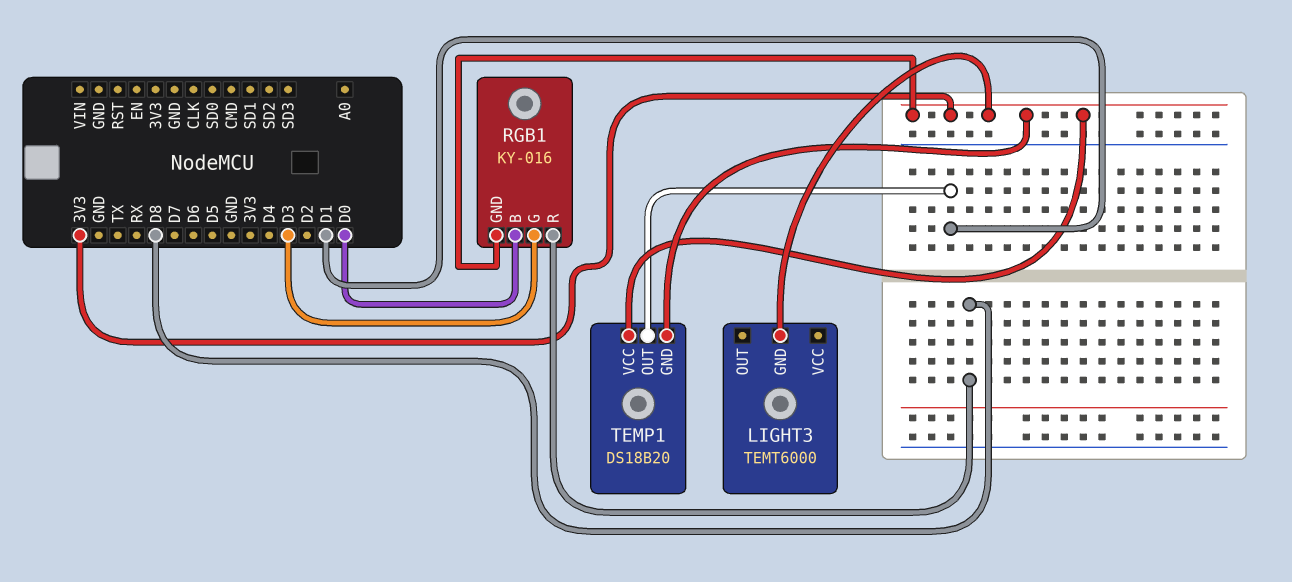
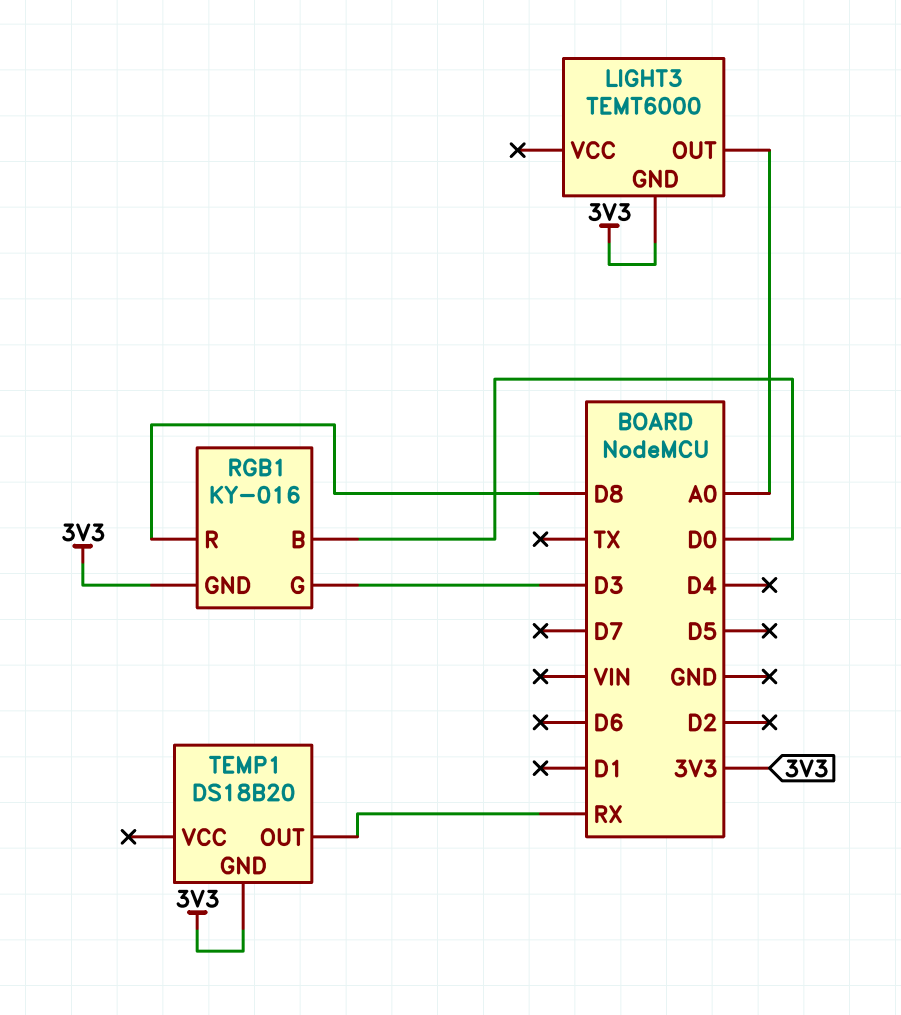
LIGHT3 pin OUT: none -> A0
TEMP1 pin OUT: D1 -> RX
TEMP1 pin VCC: 3V3 -> none

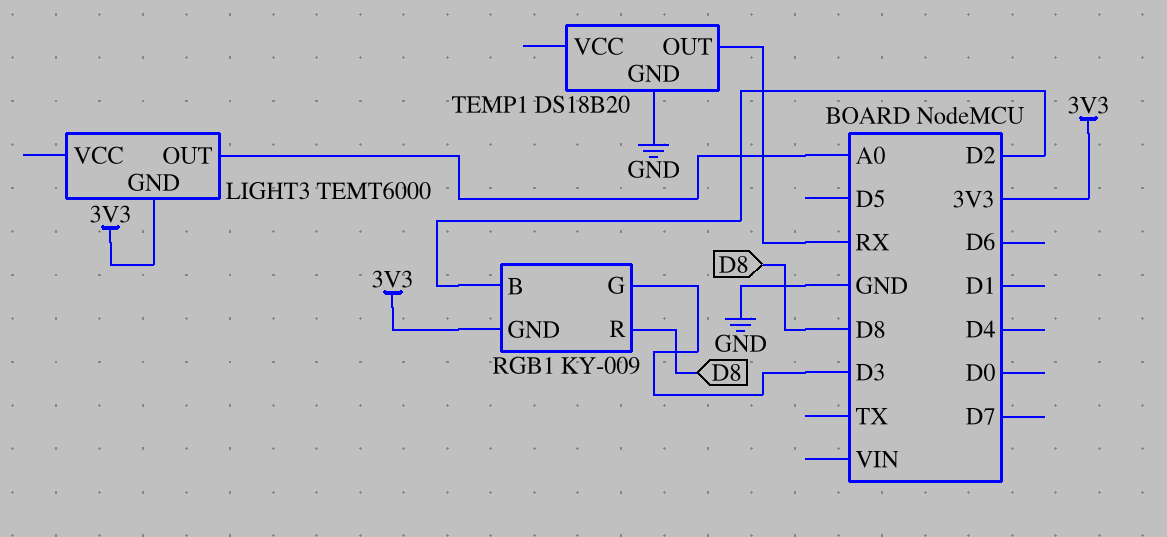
RGB1: KY-016 -> KY-009
RGB1 pin B: D0 -> D2
TEMP1 pin GND: 3V3 -> GND

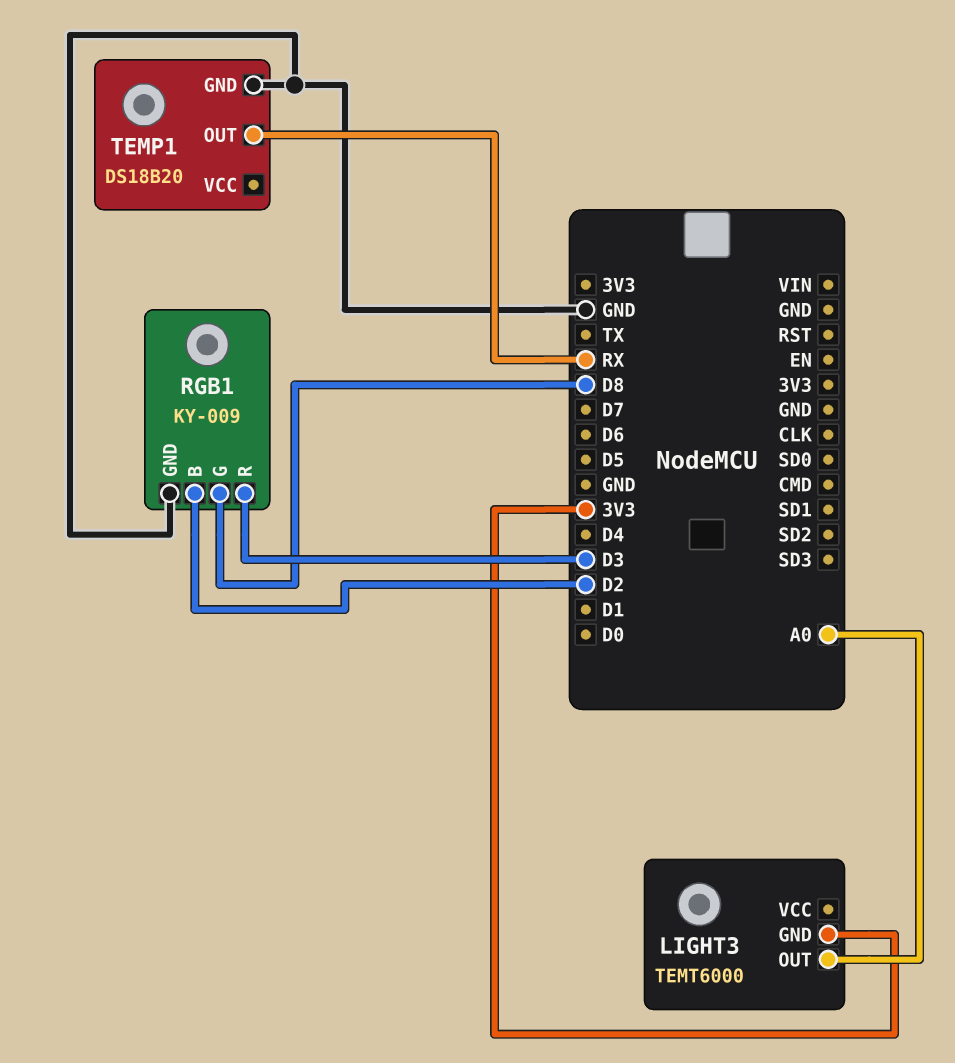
RGB1 pin G: D3 -> D8
RGB1 pin GND: 3V3 -> GND
RGB1 pin R: D8 -> D3

